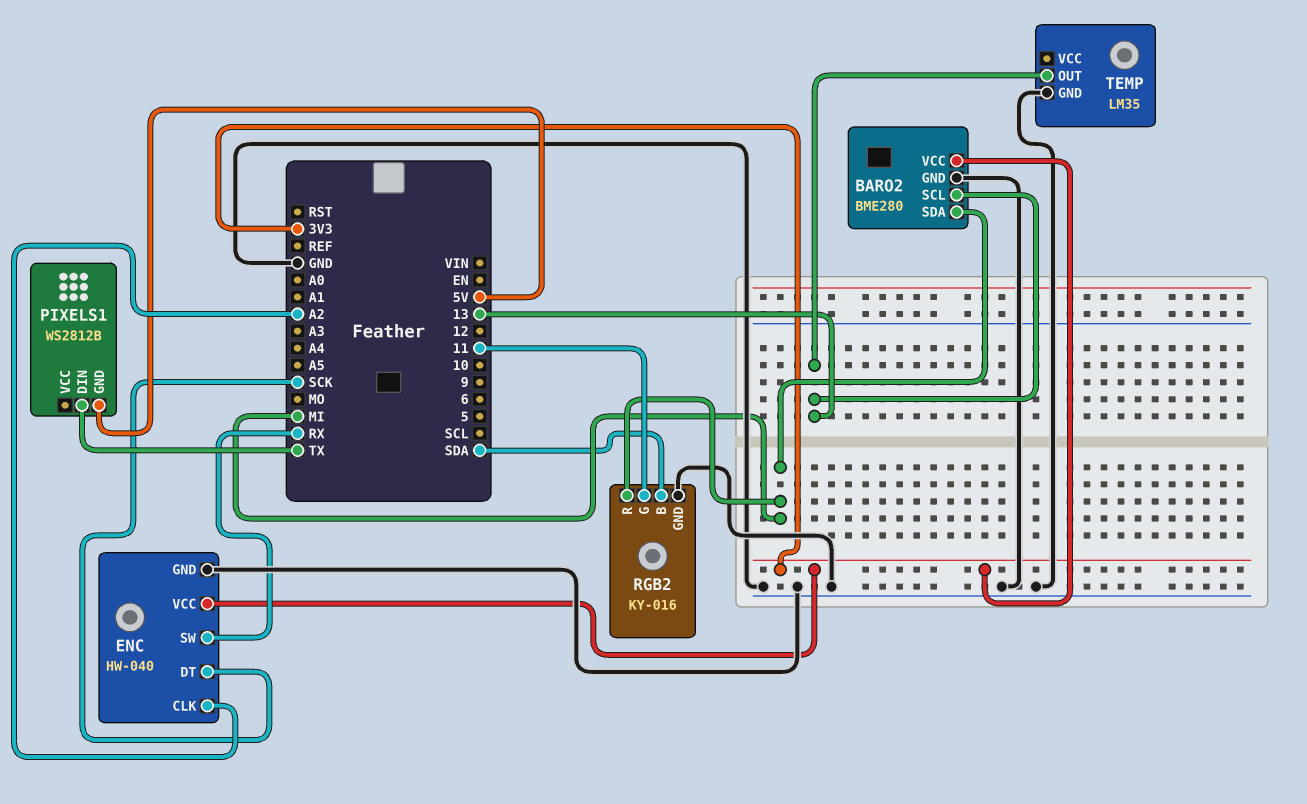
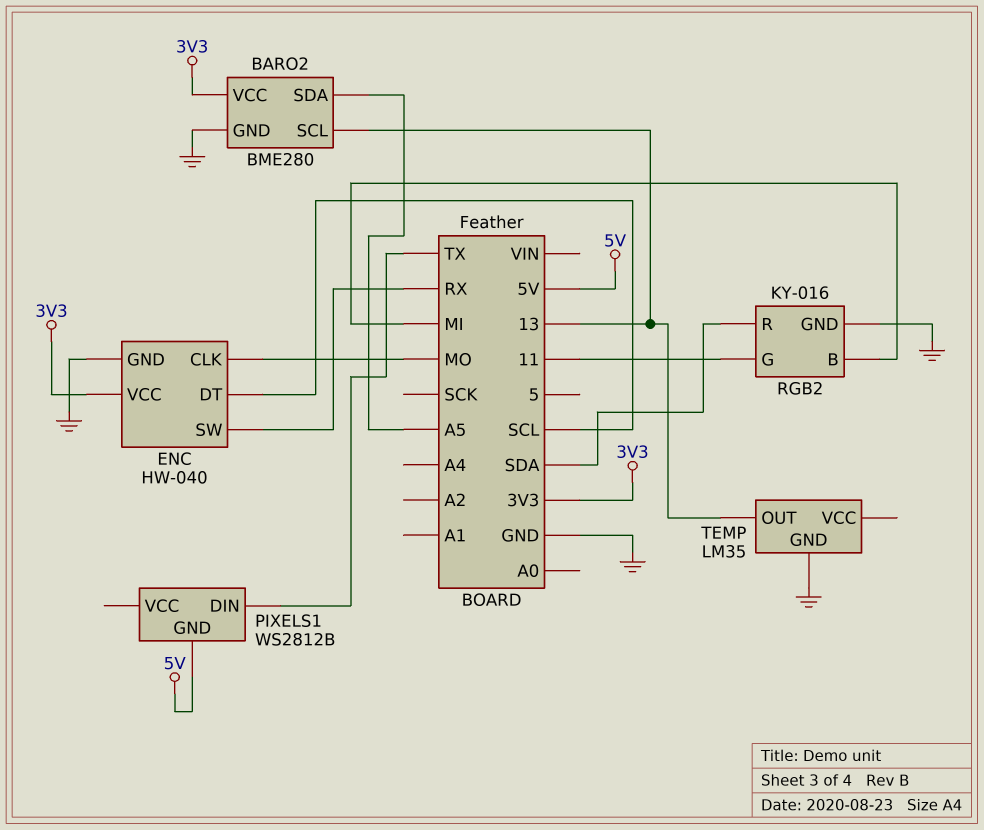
BARO2 pin SDA: MI -> A5
ENC pin CLK: A2 -> MO
ENC pin DT: SCK -> SCL
RGB2 pin B: SDA -> MI
RGB2 pin R: MI -> SDA

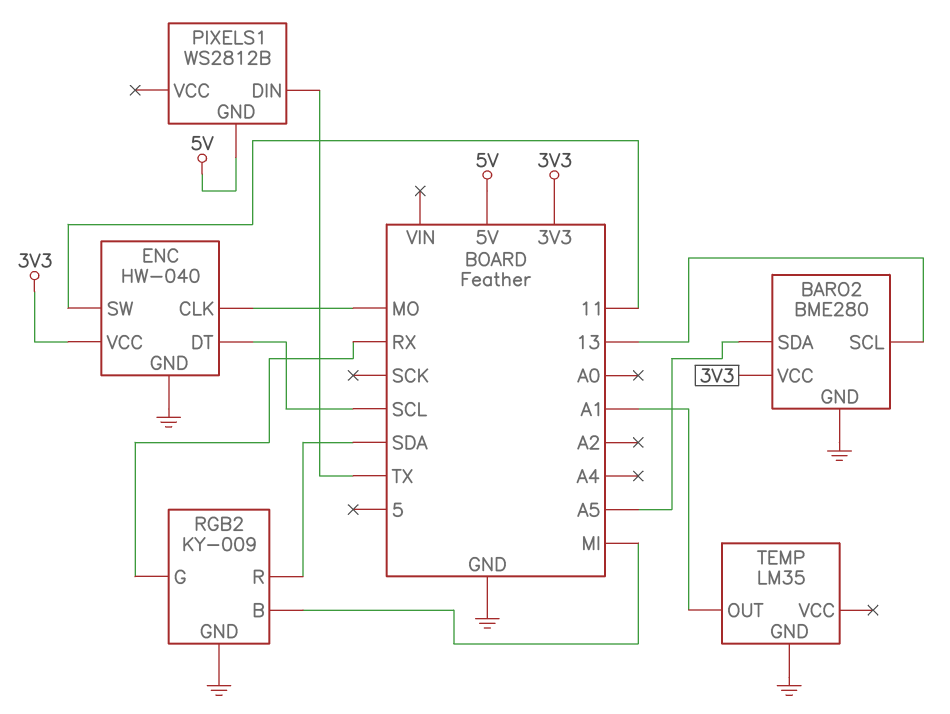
ENC pin SW: RX -> 11
RGB2: KY-016 -> KY-009
RGB2 pin G: 11 -> RX
TEMP pin OUT: 13 -> A1

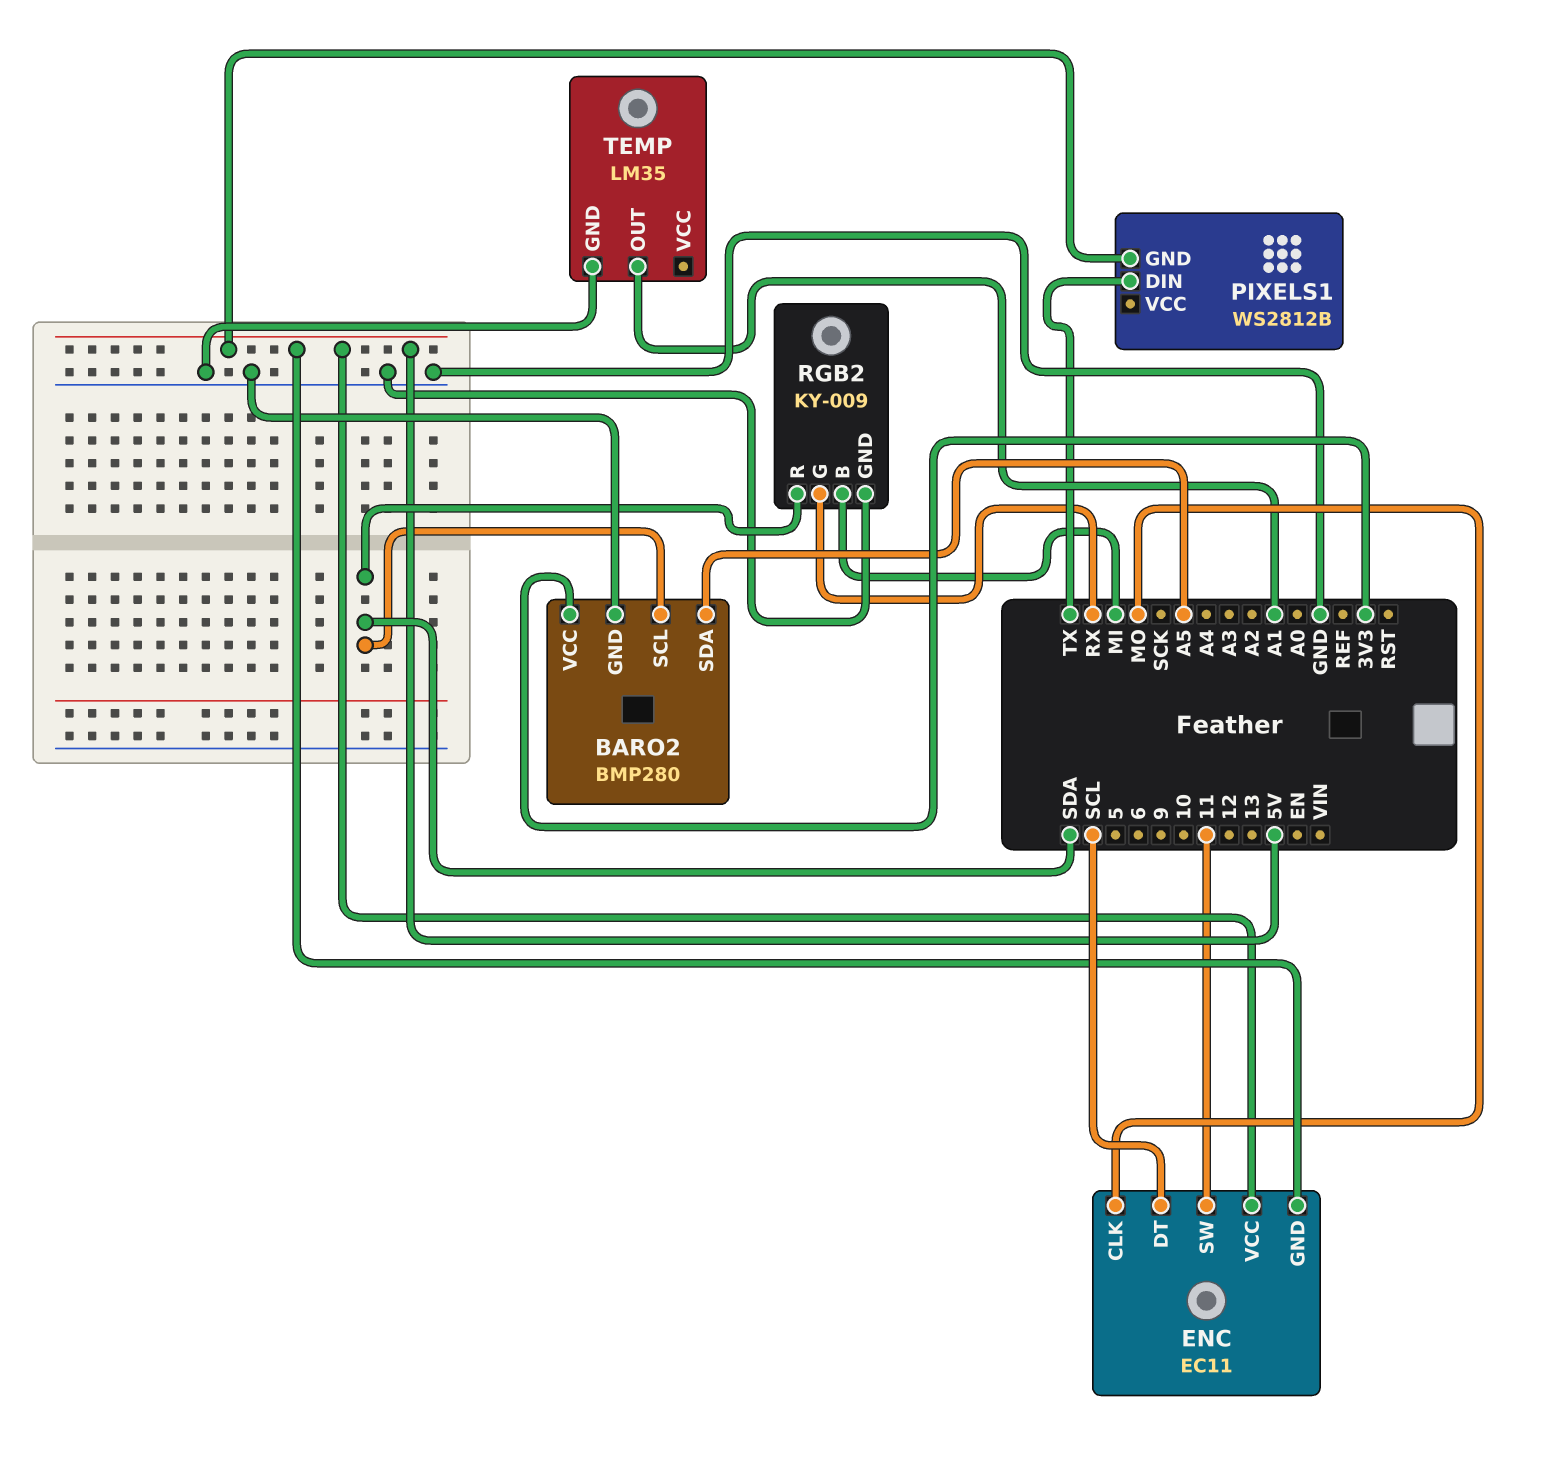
BARO2: BME280 -> BMP280
BARO2 pin SCL: 13 -> SDA
ENC: HW-040 -> EC11
ENC pin GND: GND -> 5V
ENC pin VCC: 3V3 -> 5V

